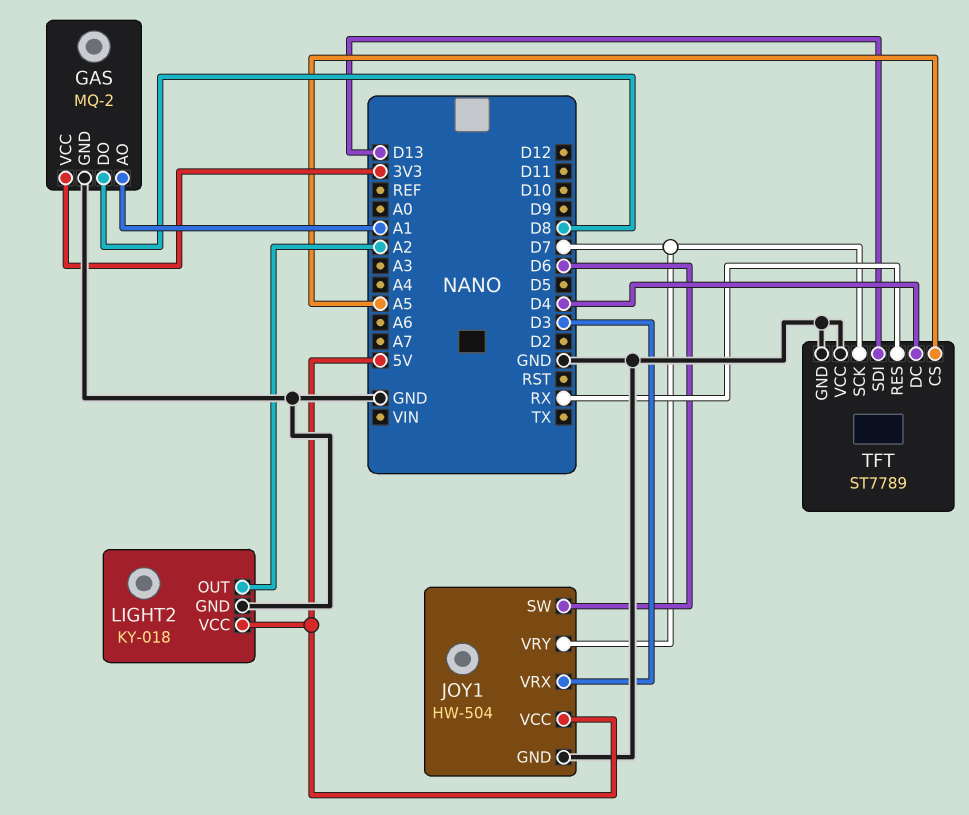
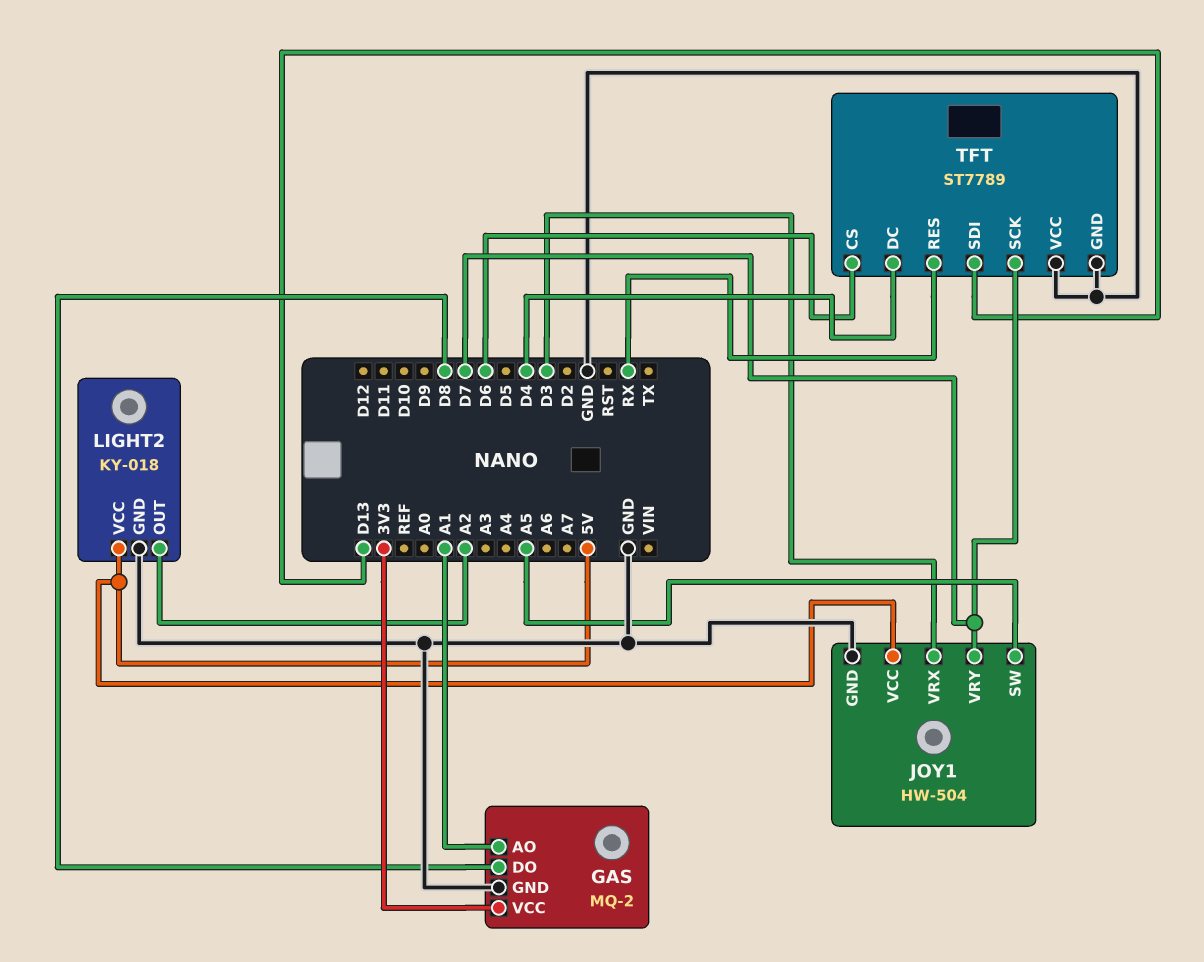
JOY1 pin SW: D6 -> A5
TFT pin CS: A5 -> D6

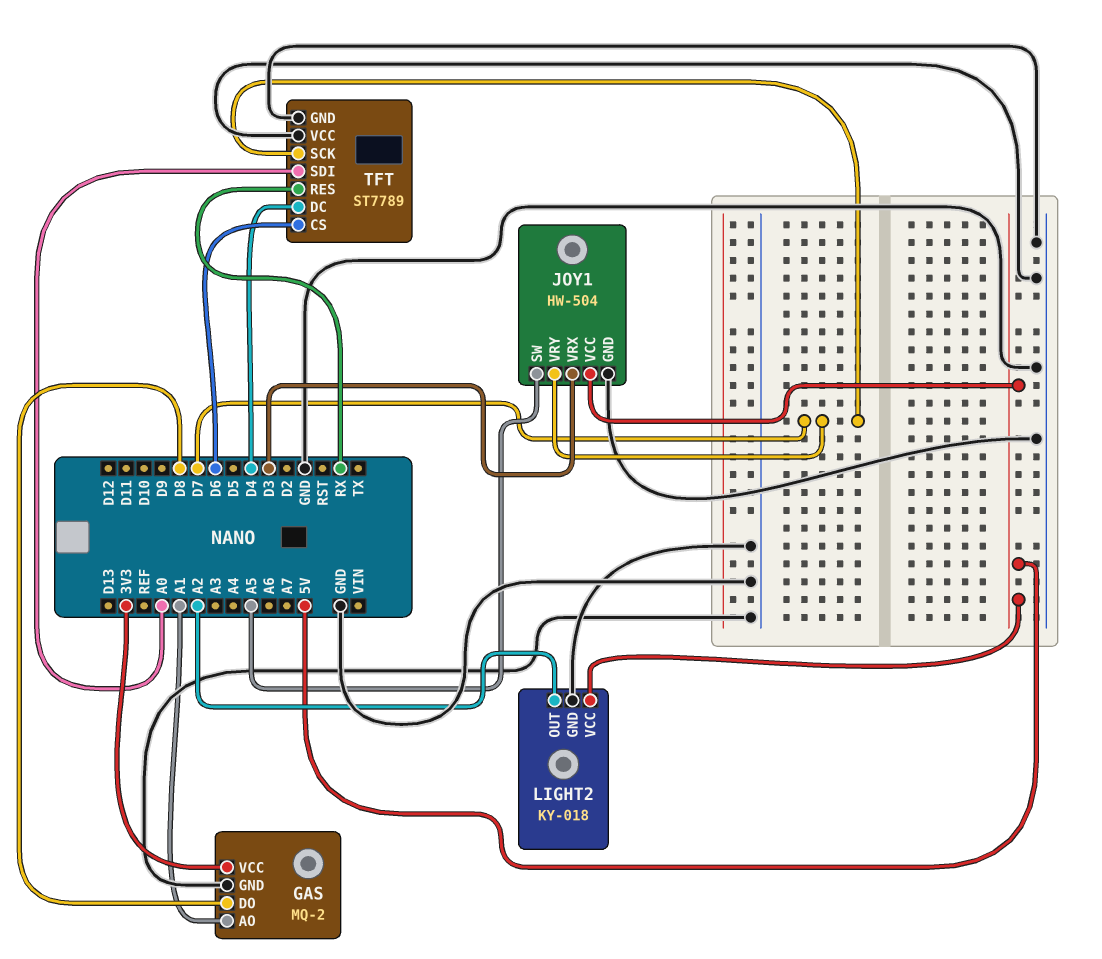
TFT pin SDI: D13 -> A0

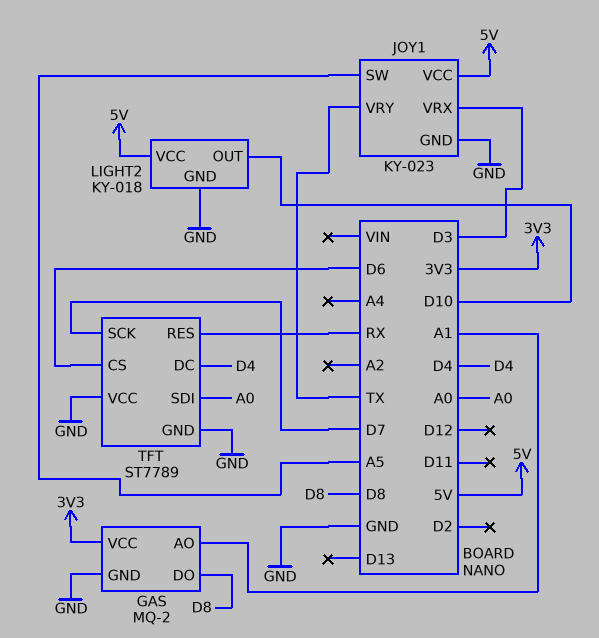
JOY1: HW-504 -> KY-023
JOY1 pin VRY: D7 -> TX
LIGHT2 pin OUT: A2 -> D10

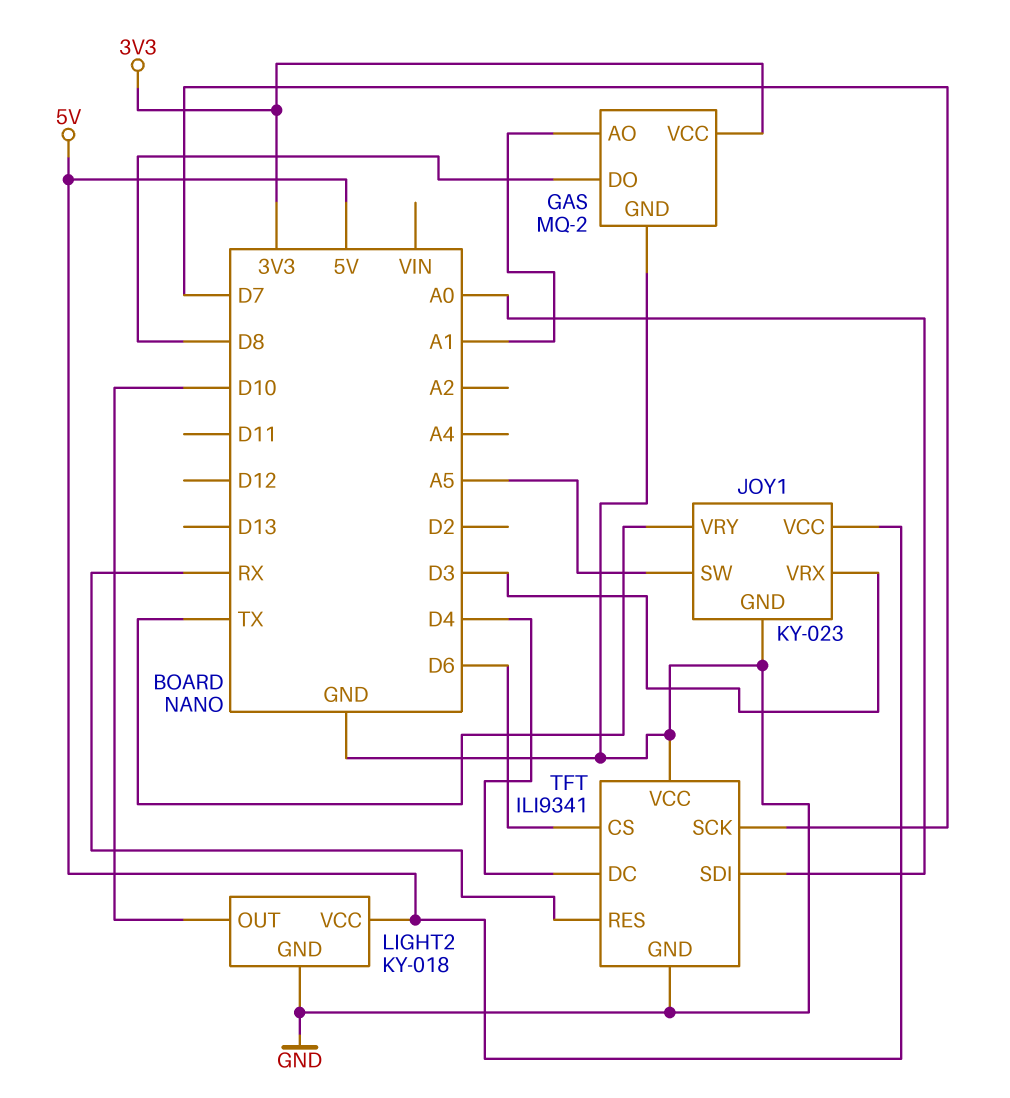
TFT: ST7789 -> ILI9341

